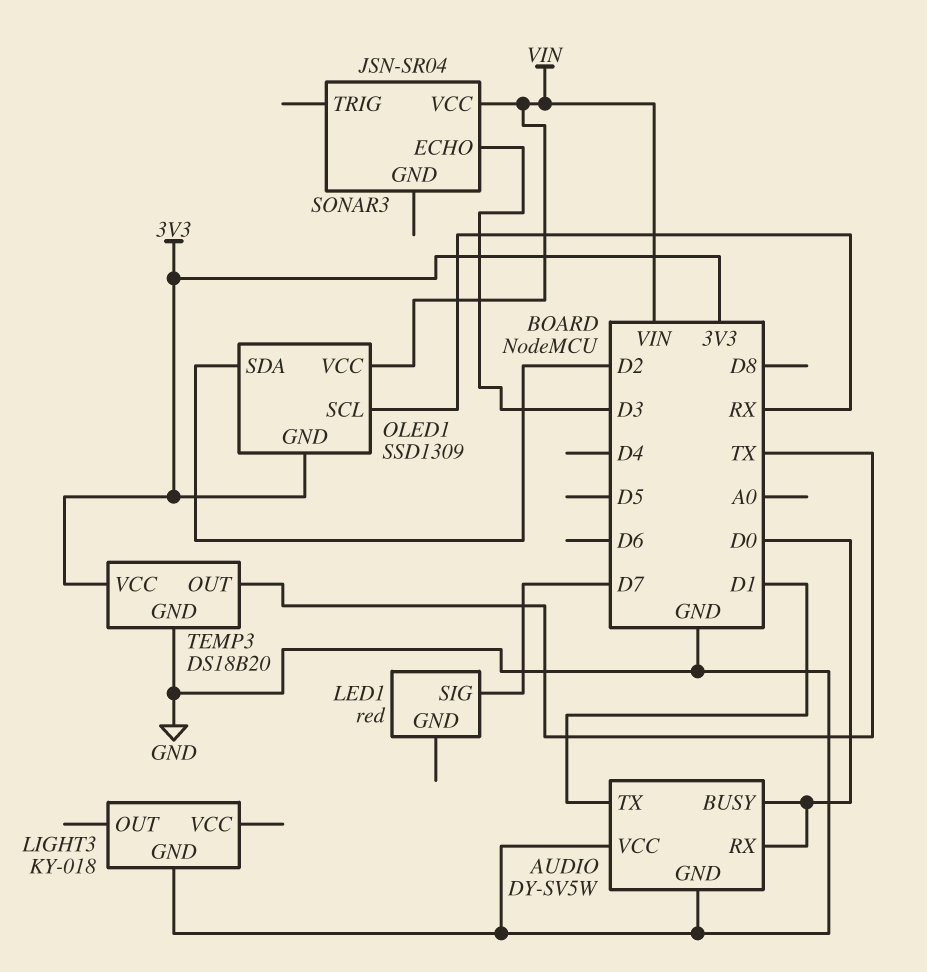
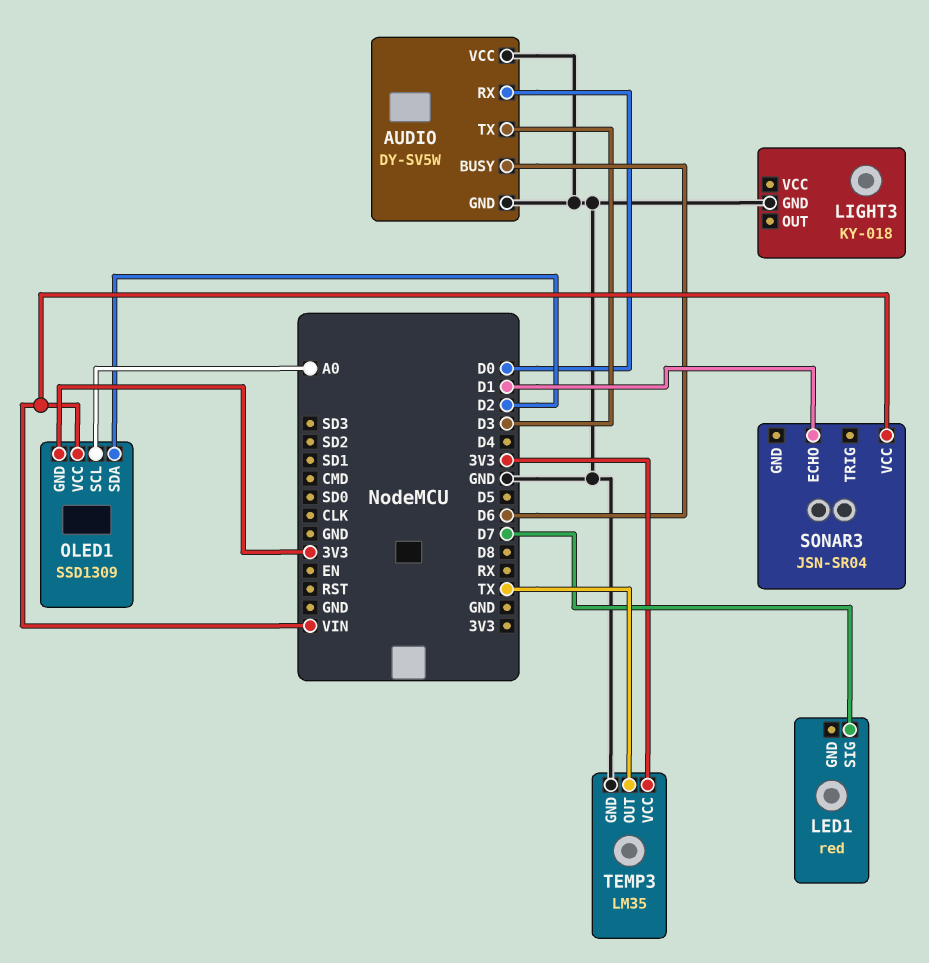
AUDIO pin BUSY: D0 -> D6
AUDIO pin TX: D1 -> D3
OLED1 pin SCL: RX -> A0
SONAR3 pin ECHO: D3 -> D1
TEMP3: DS18B20 -> LM35

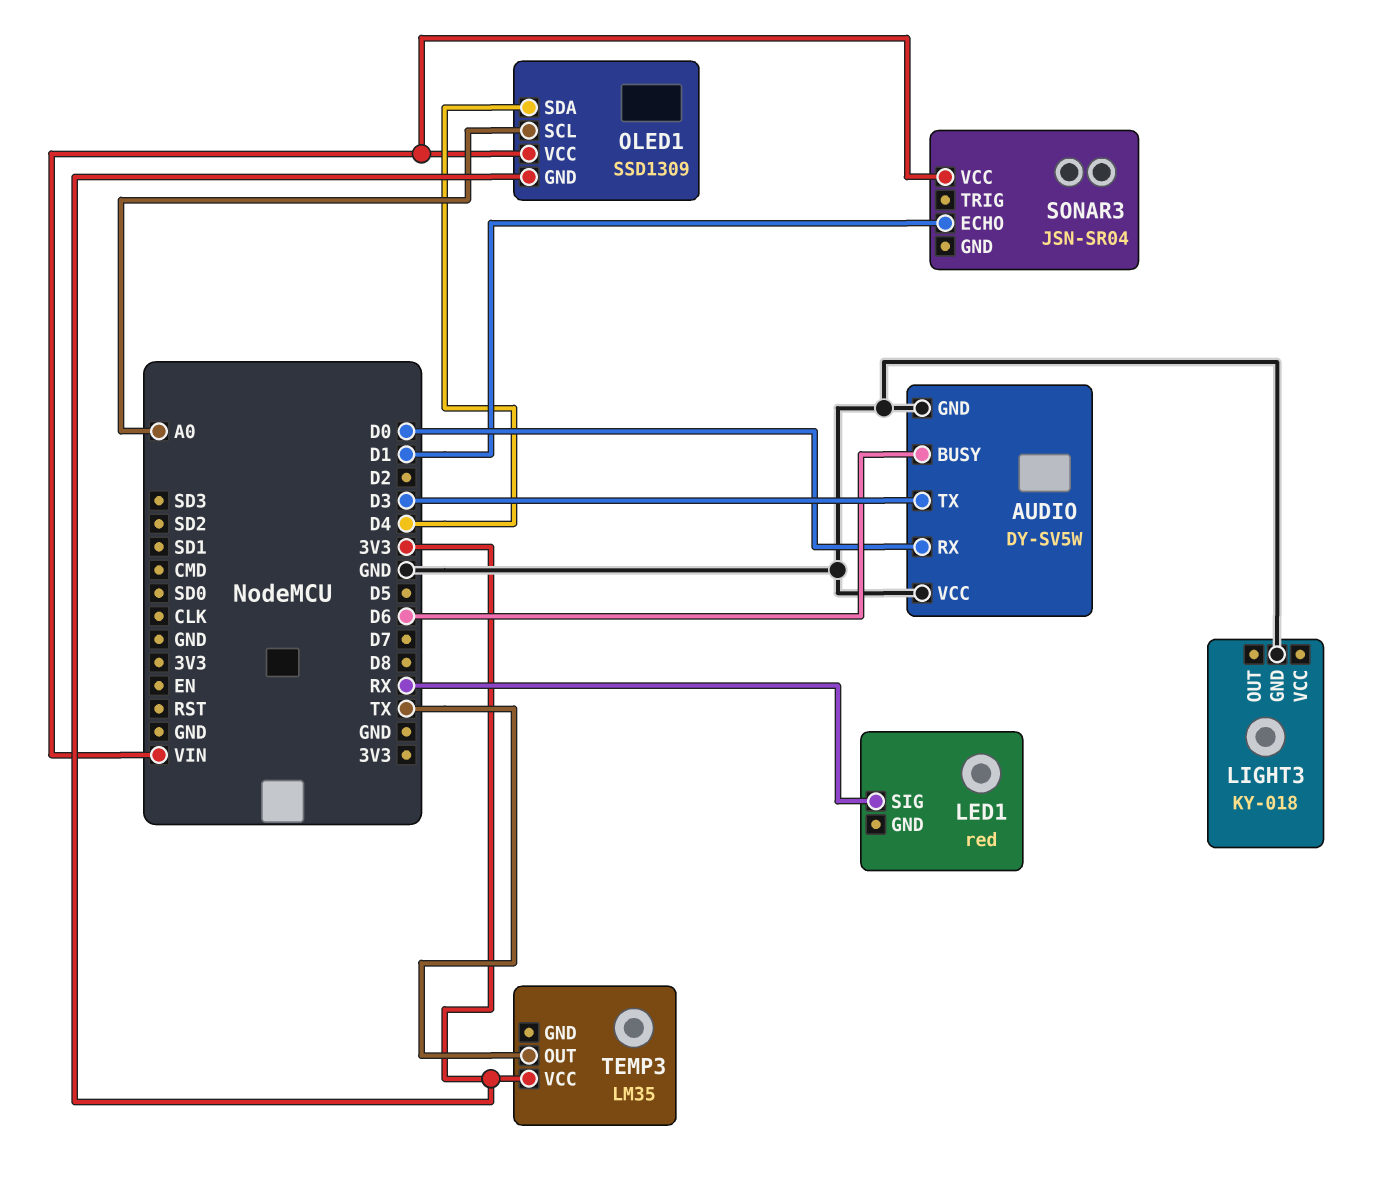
LED1 pin SIG: D7 -> RX
OLED1 pin SDA: D2 -> D4
TEMP3 pin GND: GND -> none

